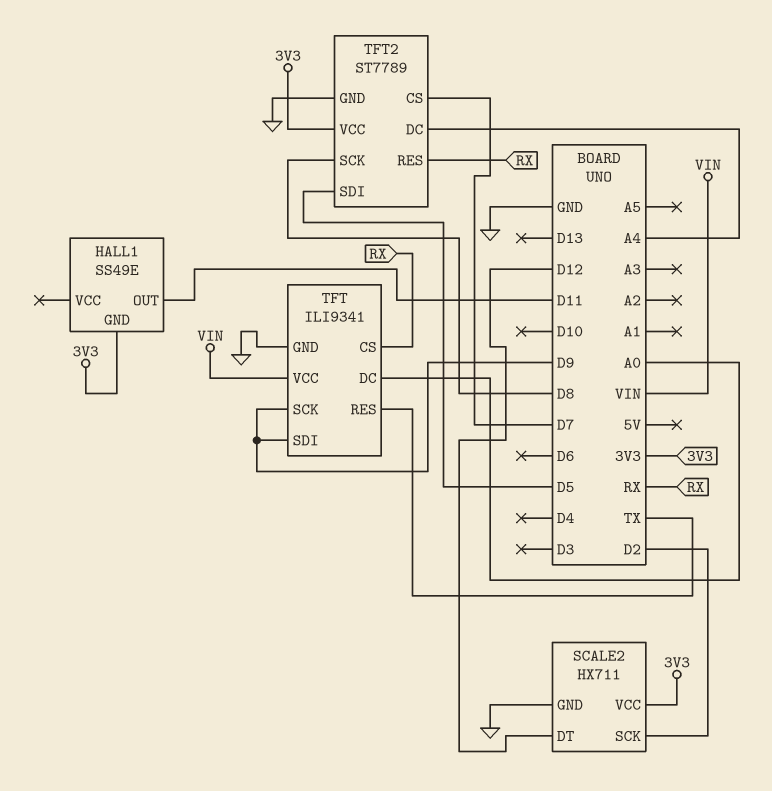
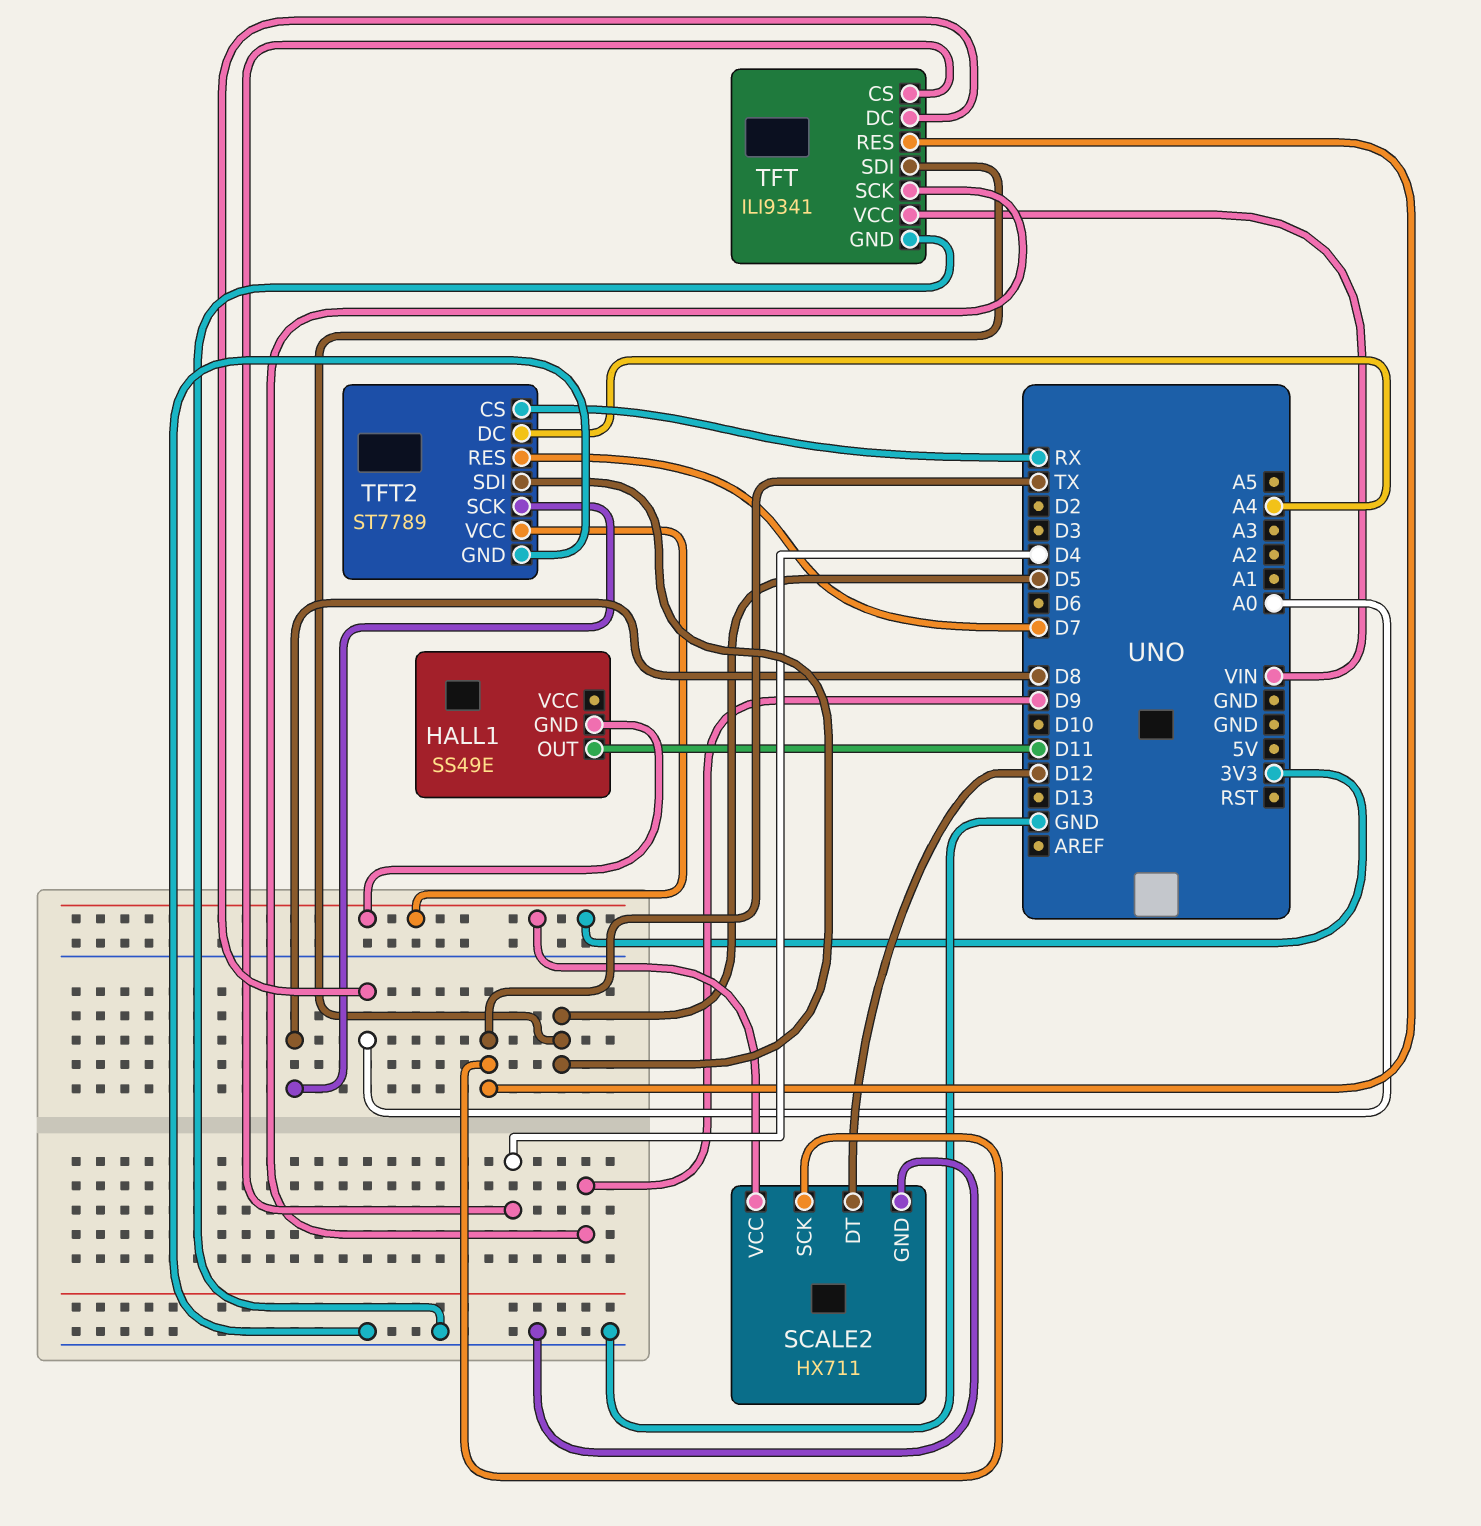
SCALE2 pin SCK: D2 -> TX
TFT pin CS: RX -> D4
TFT pin SDI: D9 -> D5
TFT2 pin CS: D7 -> RX
TFT2 pin RES: RX -> D7

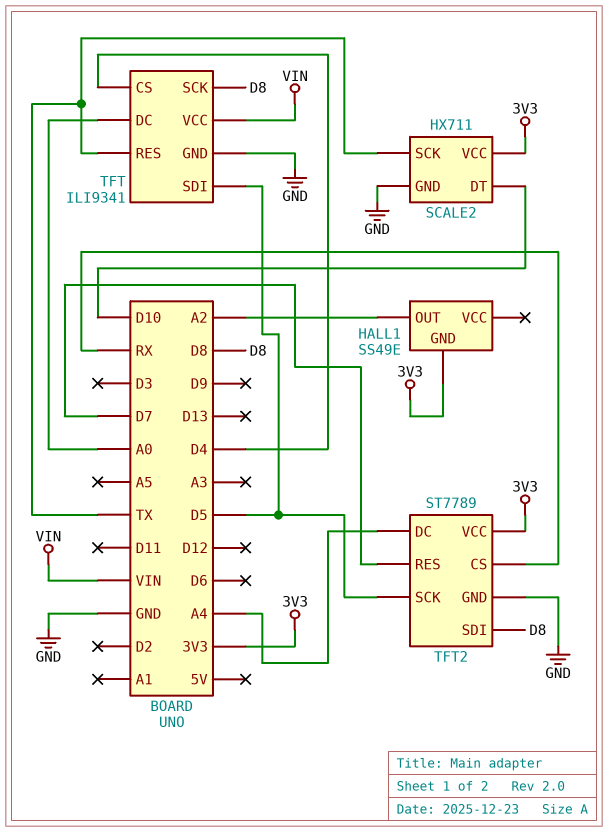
HALL1 pin OUT: D11 -> A2
SCALE2 pin DT: D12 -> D10
TFT pin SCK: D9 -> D8
TFT2 pin SCK: D8 -> D5
TFT2 pin SDI: D5 -> D8

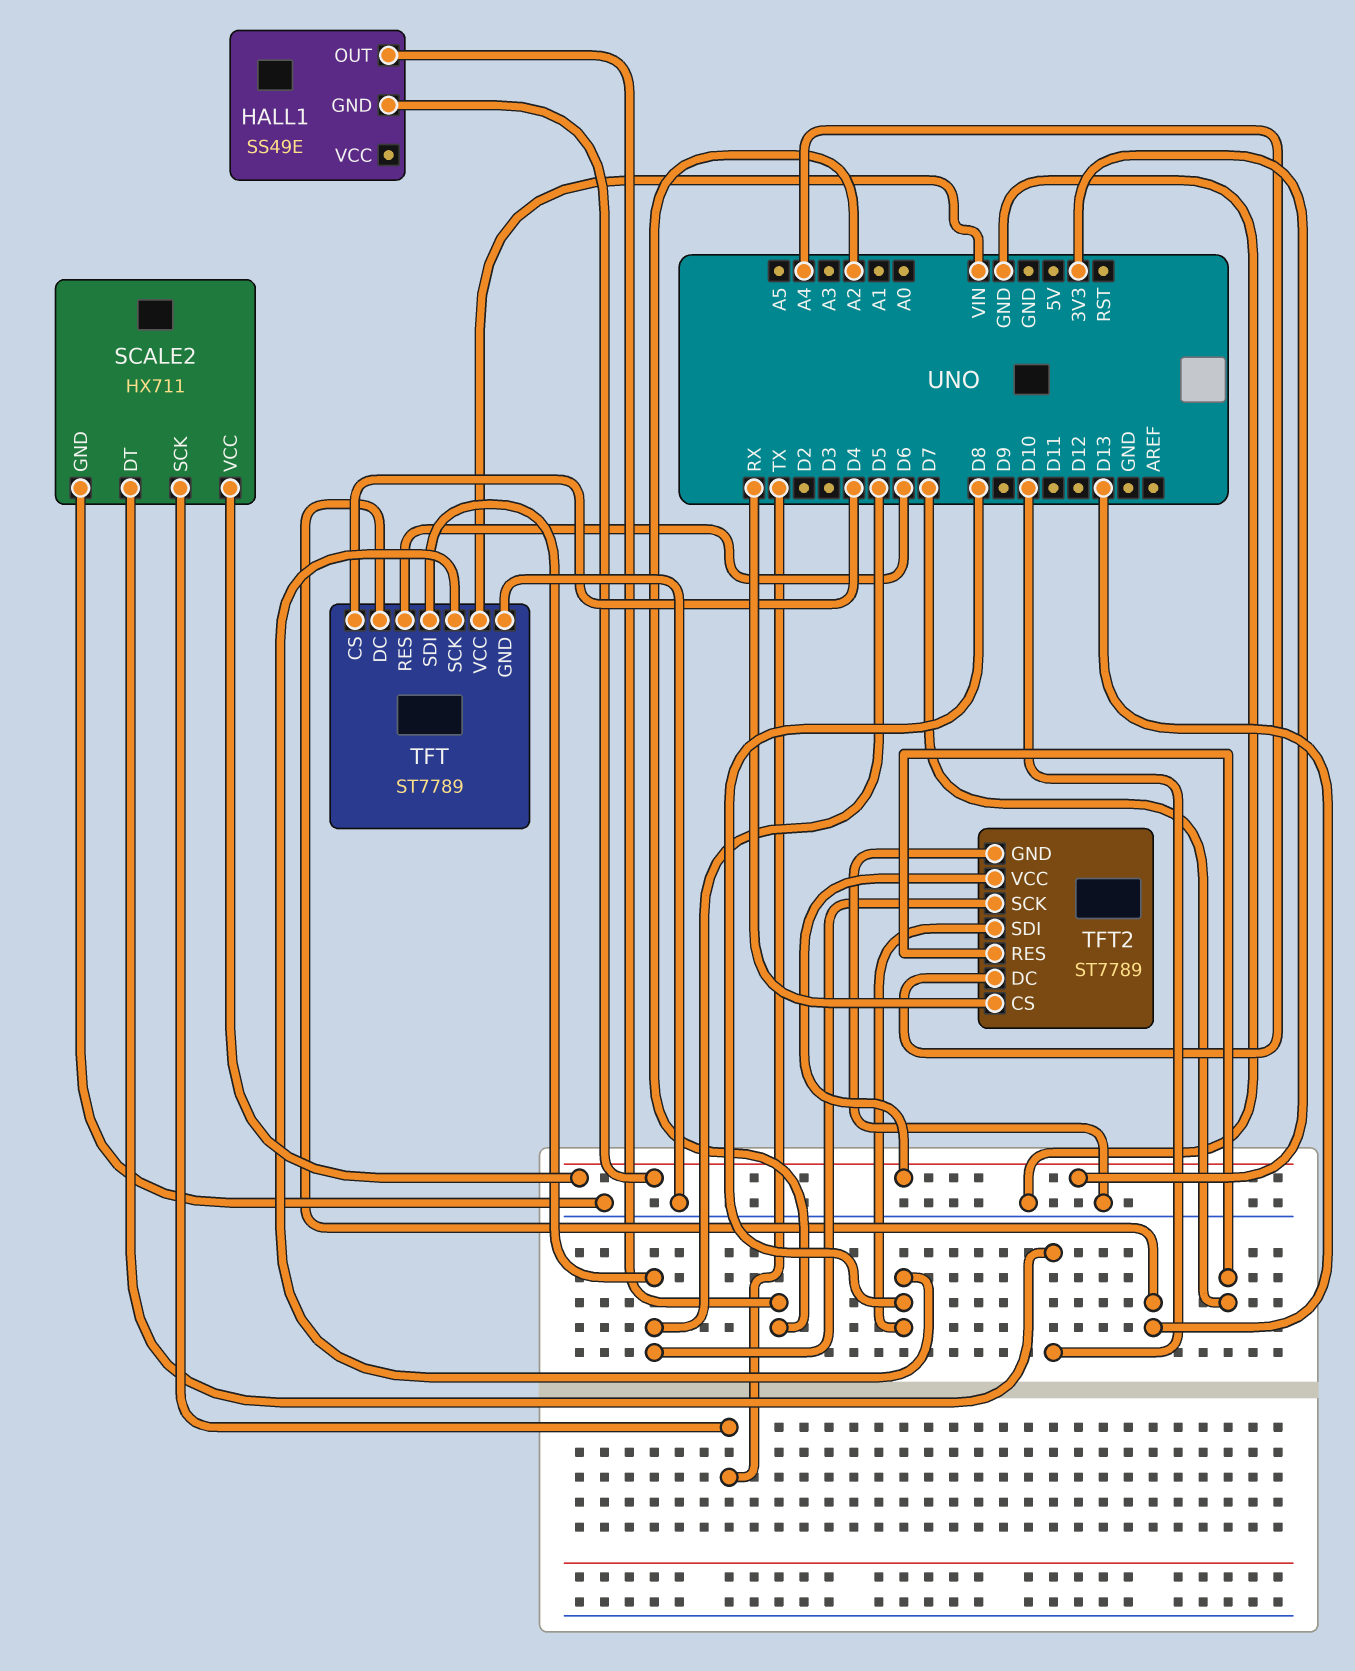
TFT: ILI9341 -> ST7789
TFT pin DC: A0 -> D13
TFT pin RES: TX -> D6

